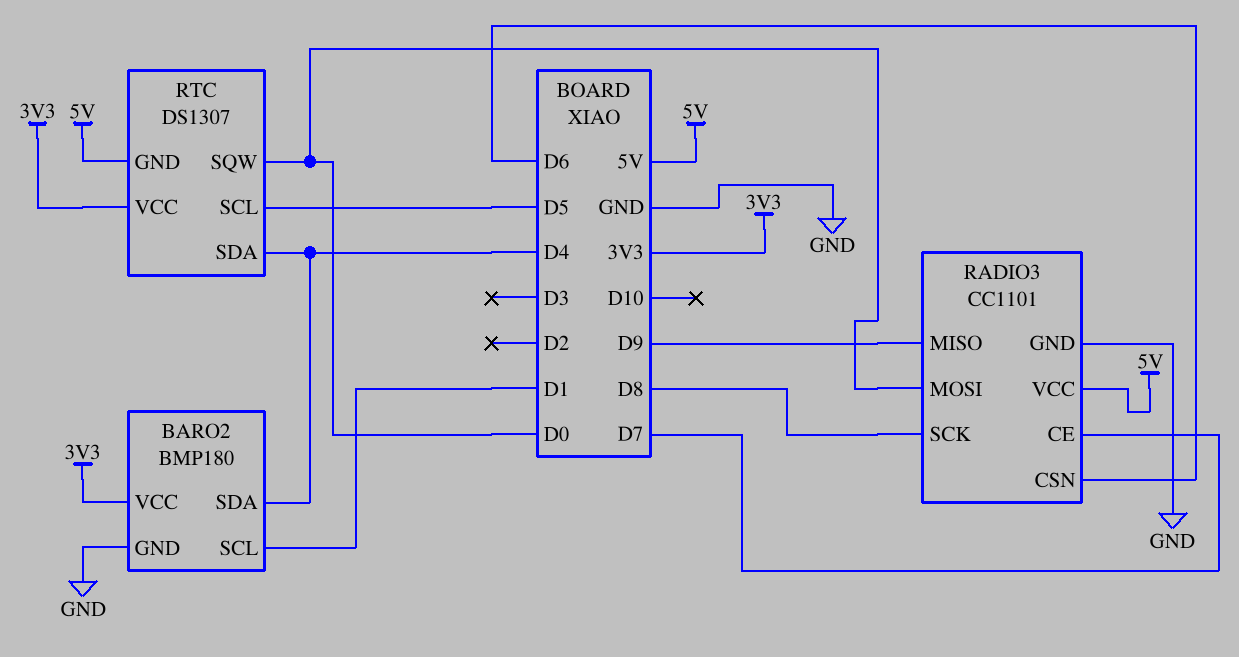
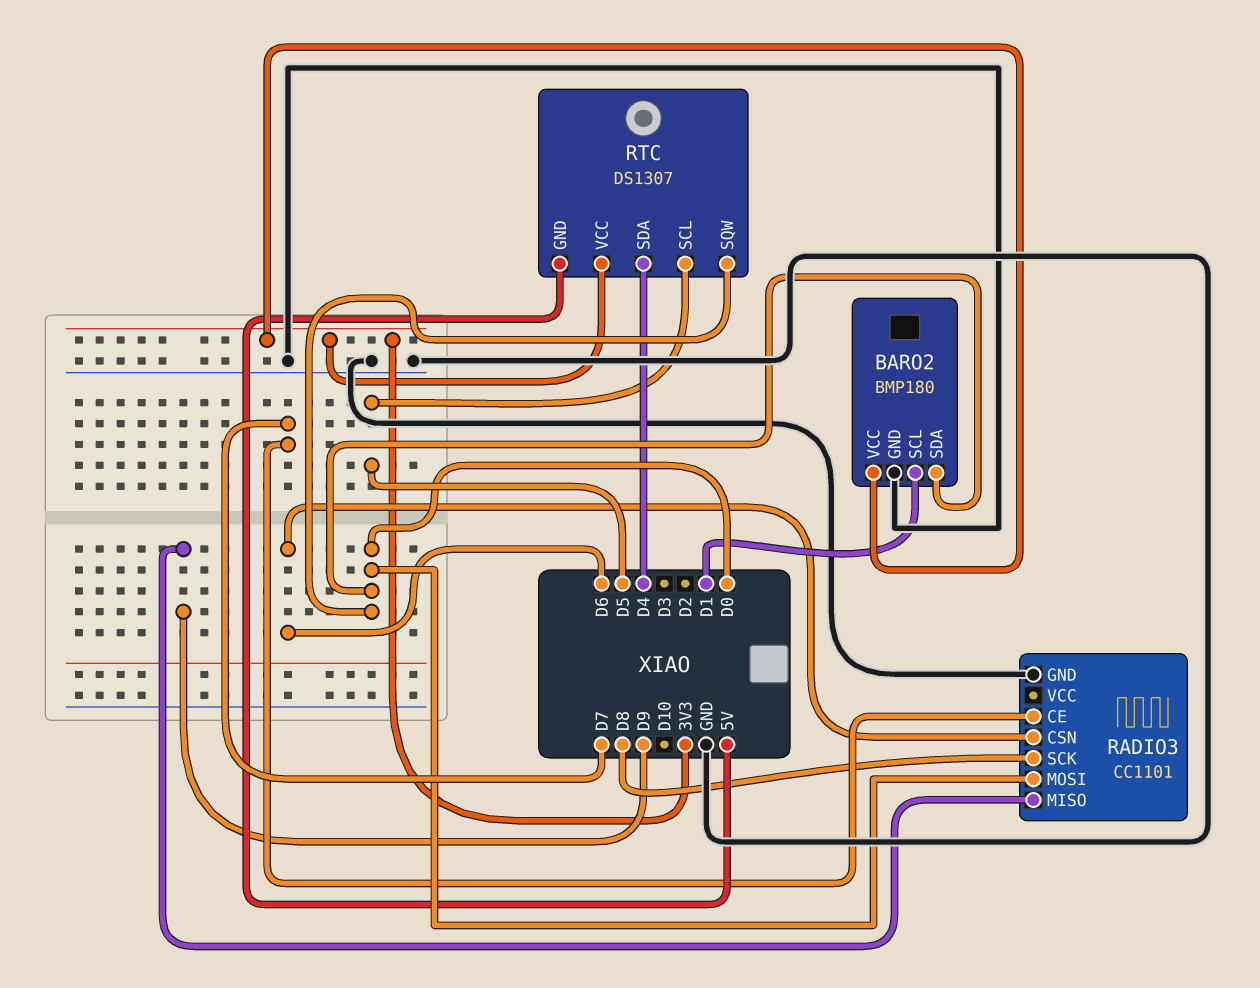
BARO2 pin SDA: D4 -> D0
RADIO3 pin VCC: 5V -> none

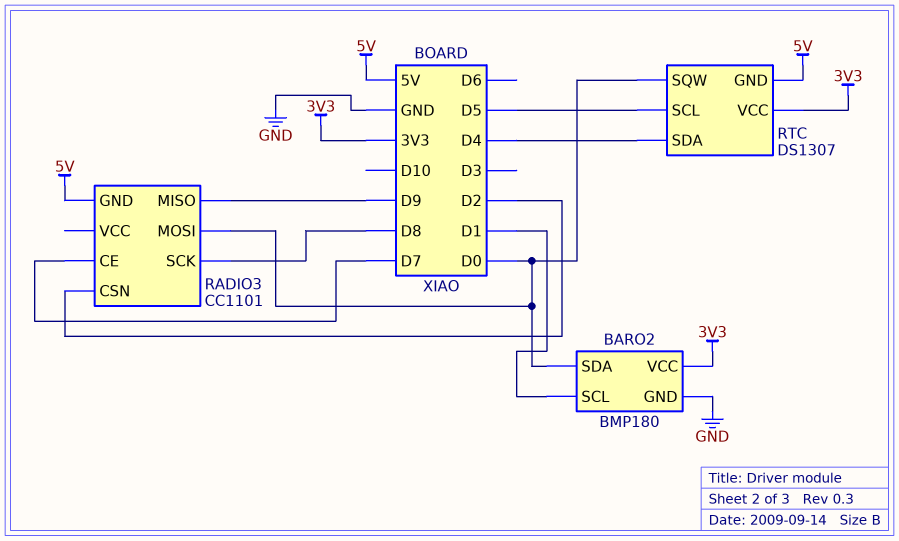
RADIO3 pin CSN: D6 -> D2
RADIO3 pin GND: GND -> 5V

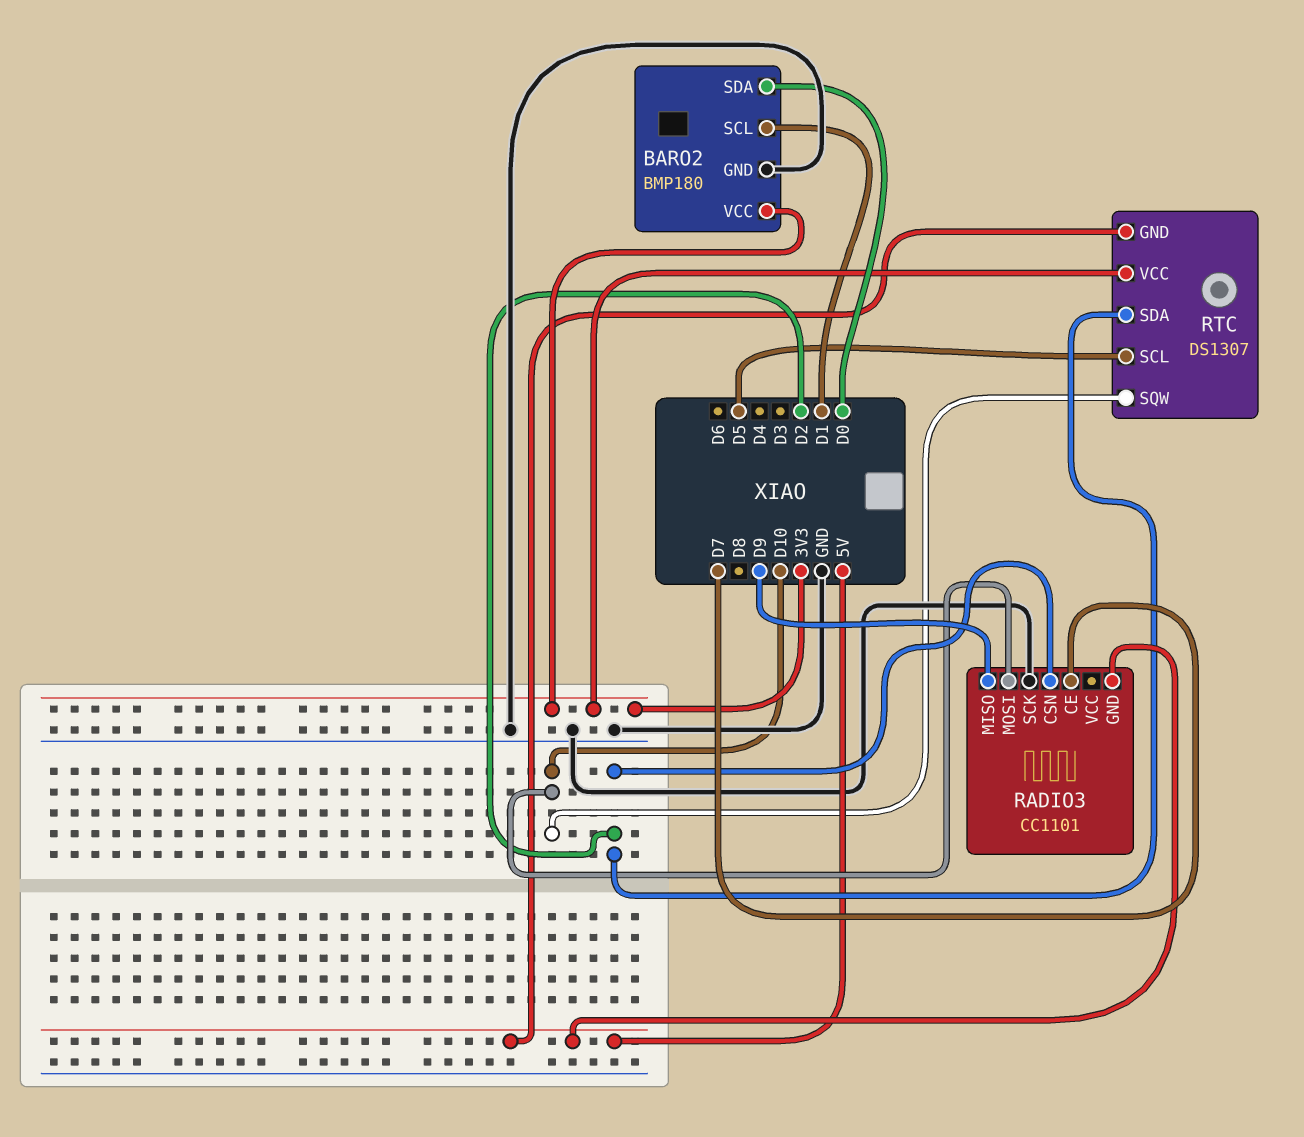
RADIO3 pin MOSI: D0 -> D10
RADIO3 pin SCK: D8 -> GND
RTC pin SDA: D4 -> D2
RTC pin SQW: D0 -> D10

